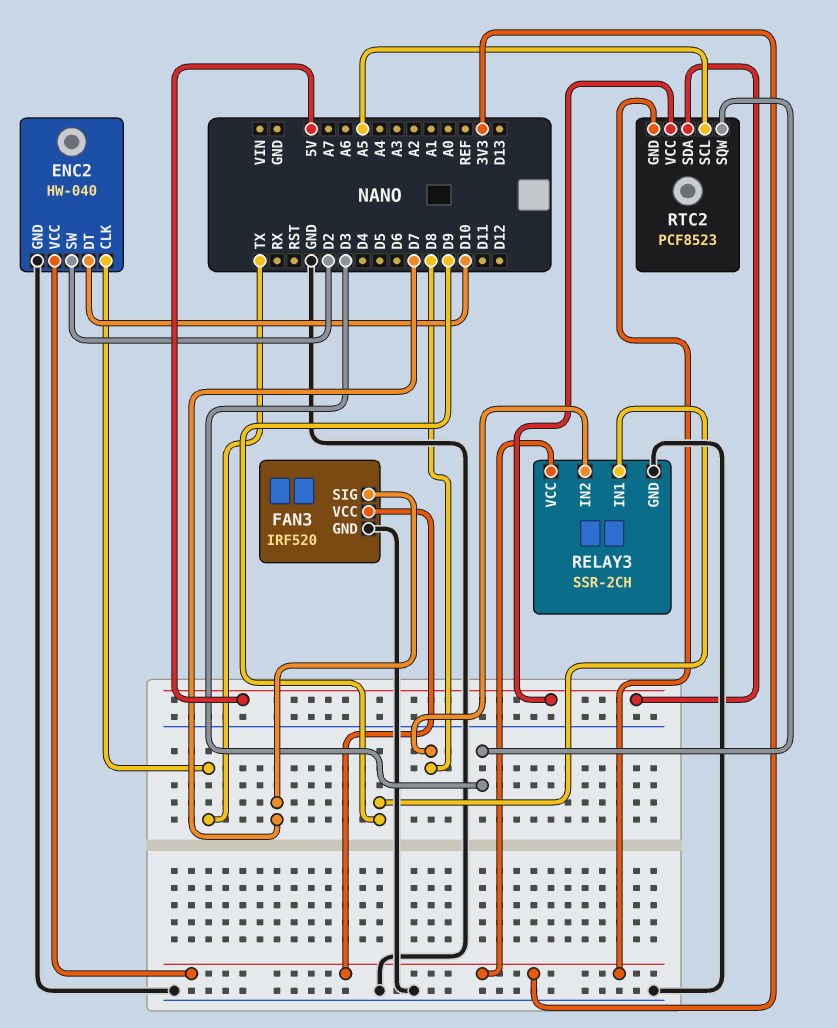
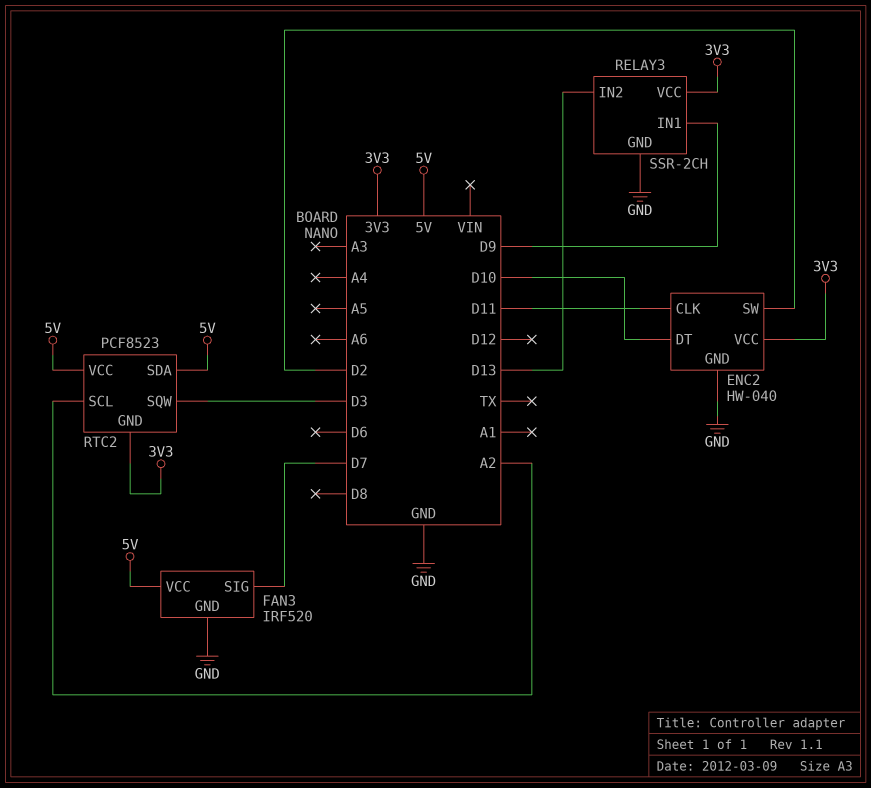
ENC2 pin CLK: TX -> D11
FAN3 pin VCC: 3V3 -> 5V
RELAY3 pin IN2: D8 -> D13
RTC2 pin SCL: A5 -> A2

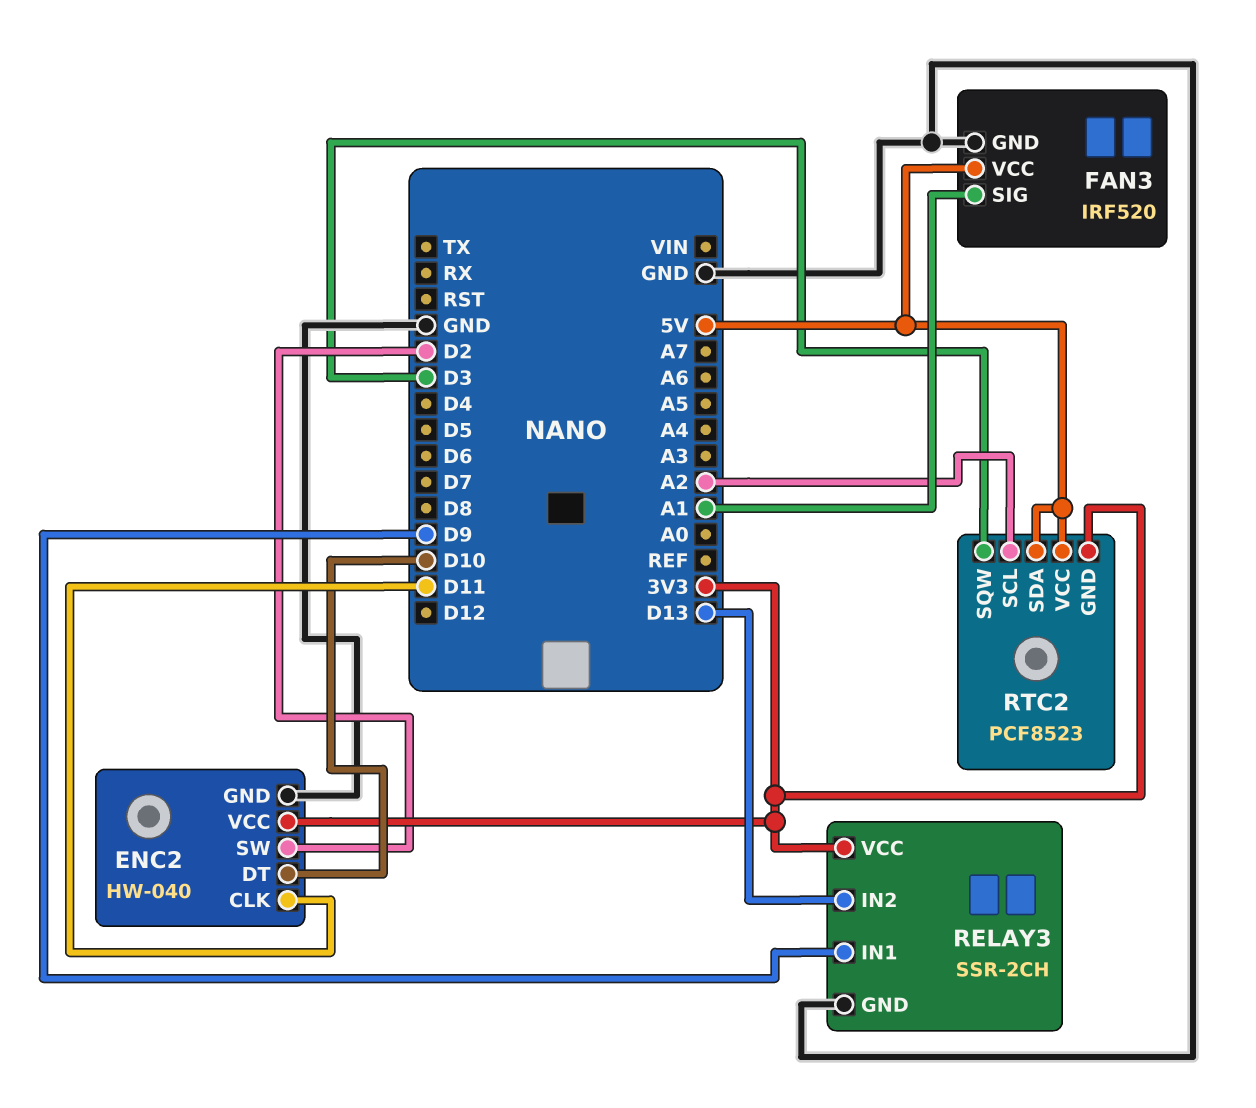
FAN3 pin SIG: D7 -> A1

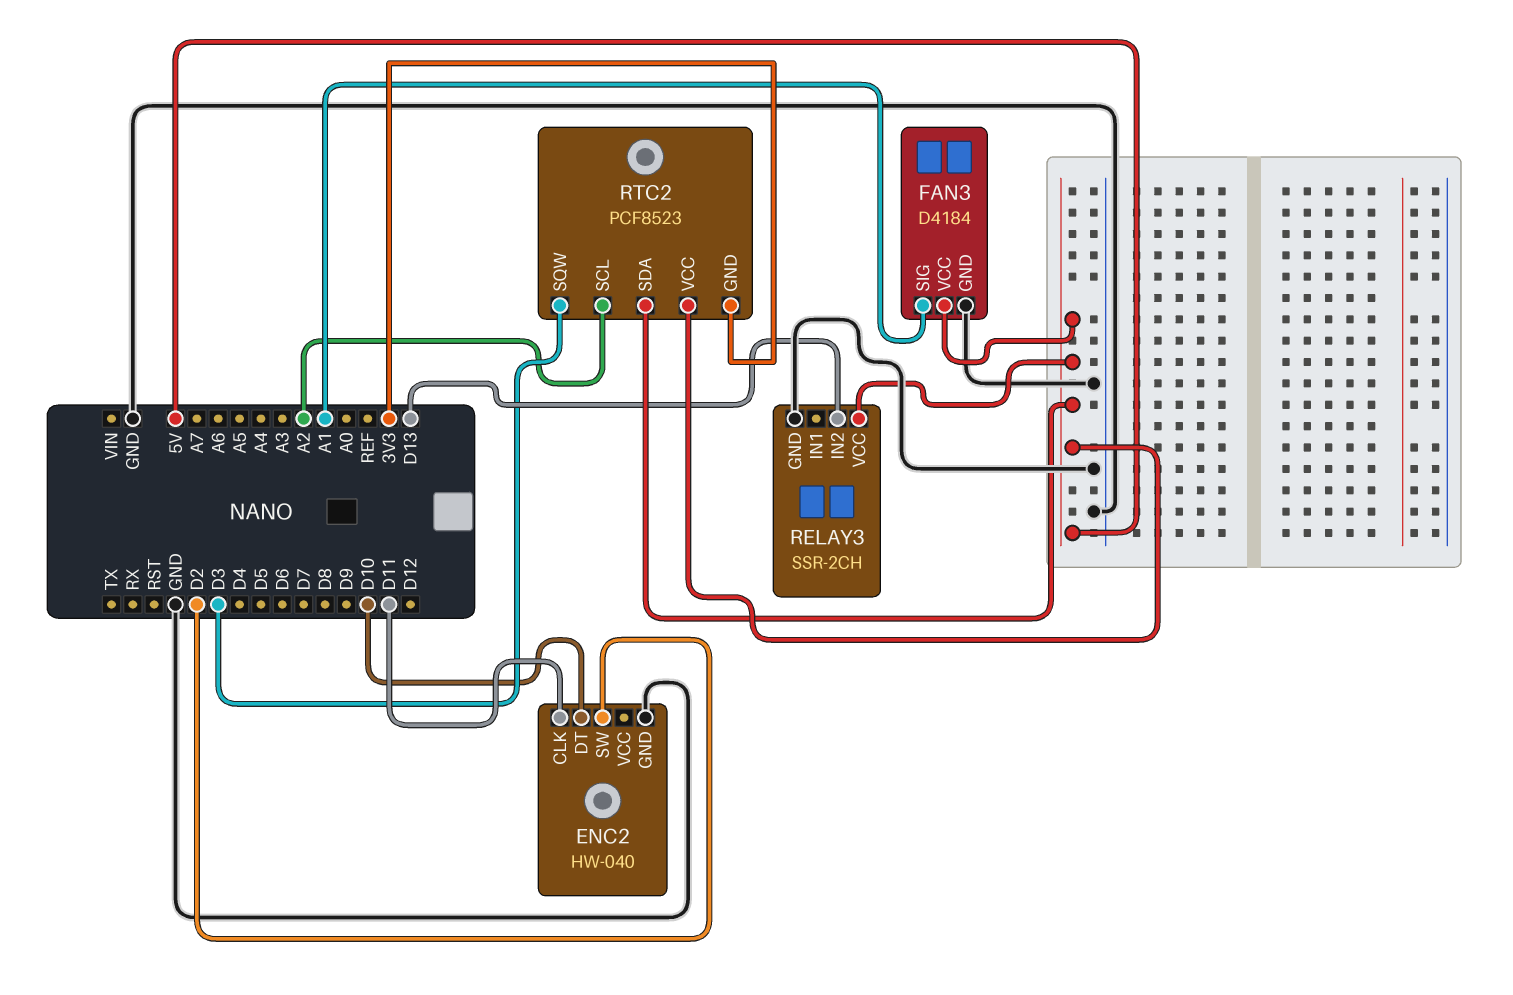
ENC2 pin VCC: 3V3 -> none
FAN3: IRF520 -> D4184
RELAY3 pin IN1: D9 -> none
RELAY3 pin VCC: 3V3 -> 5V

